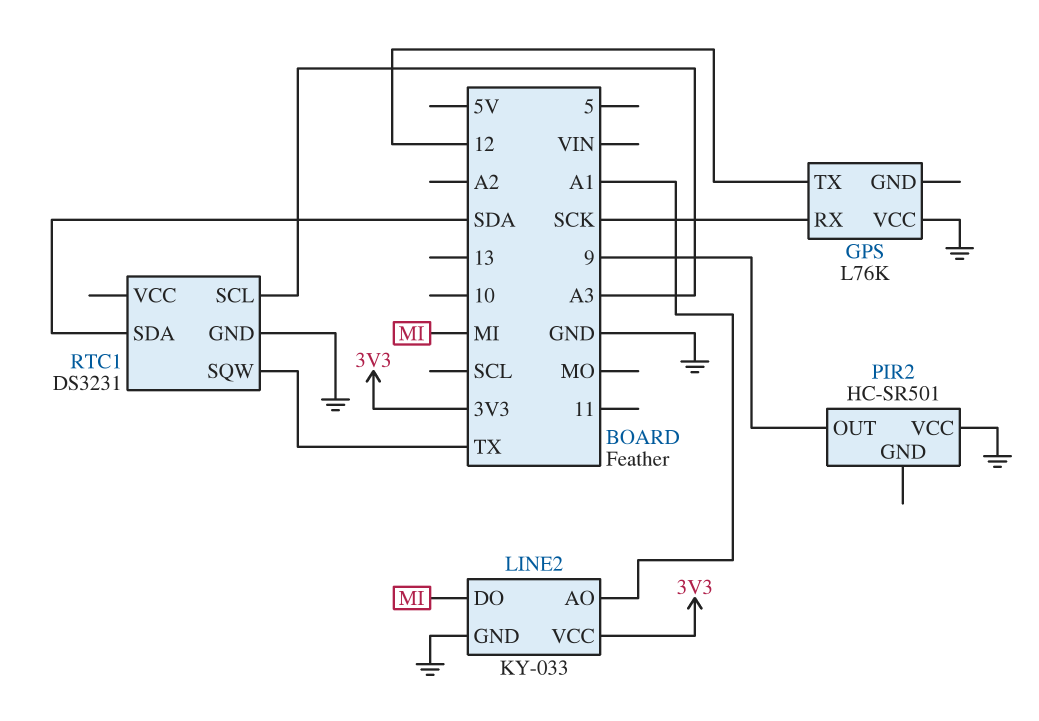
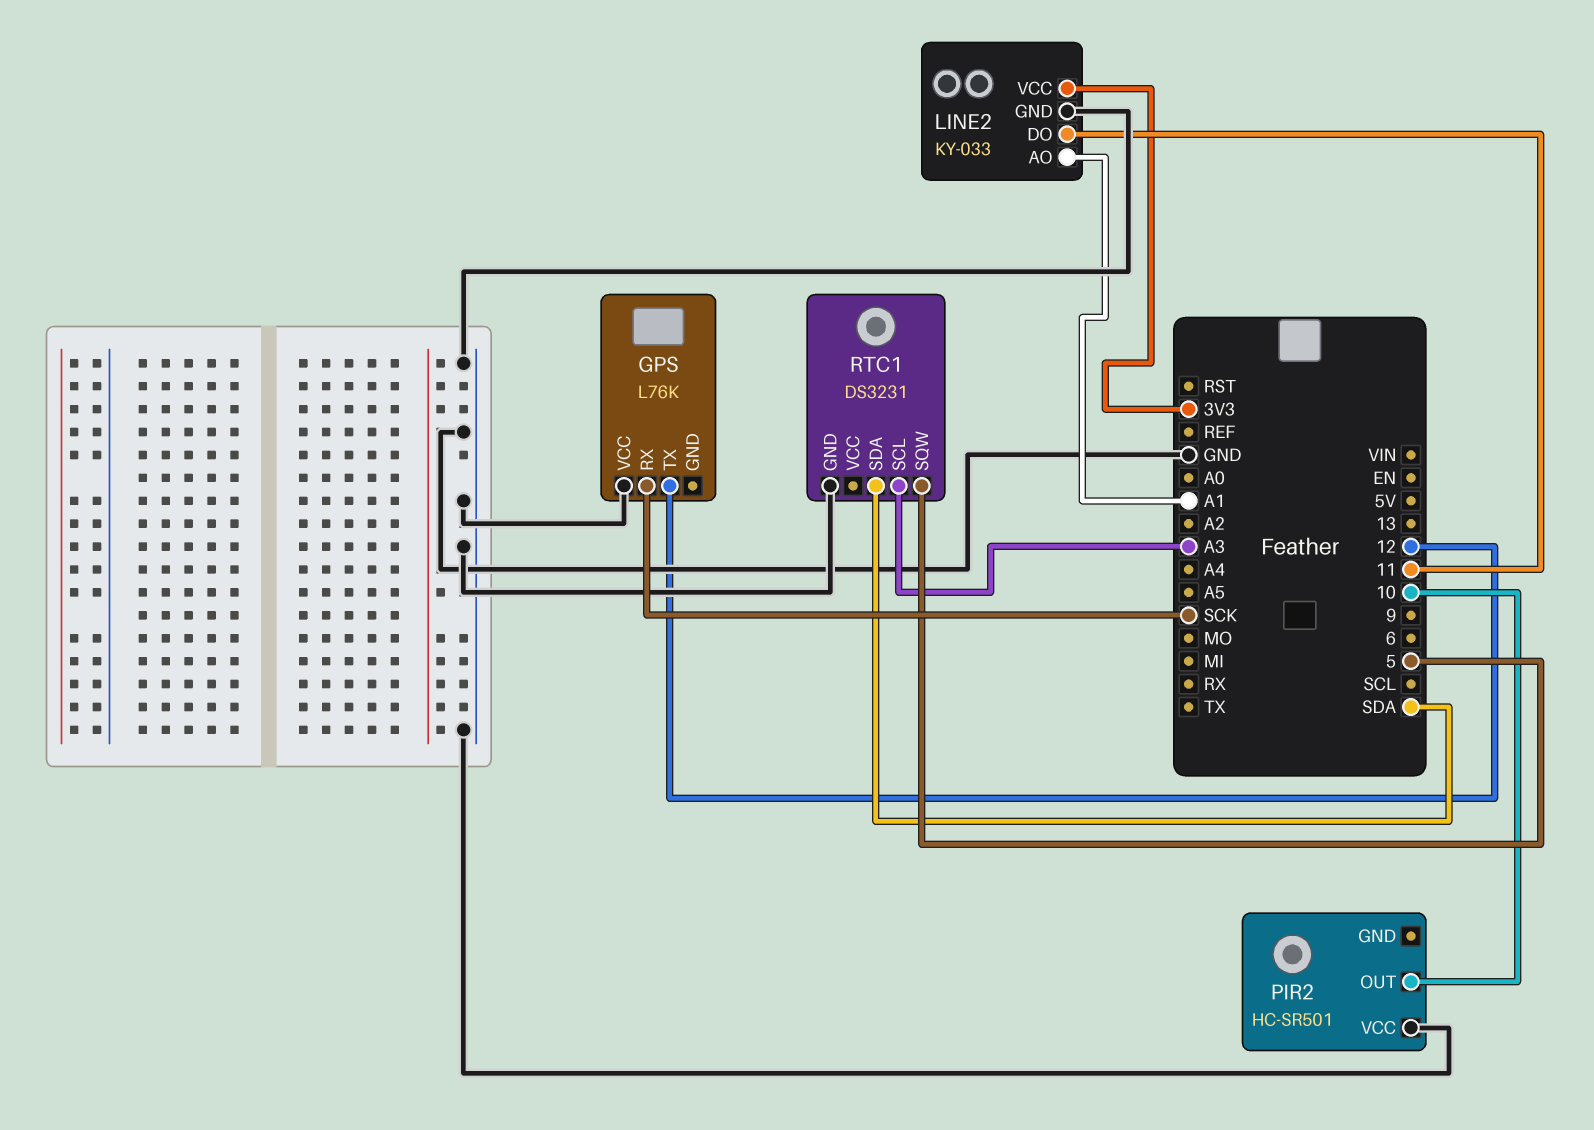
LINE2 pin DO: MI -> 11
PIR2 pin OUT: 9 -> 10
RTC1 pin SQW: TX -> 5

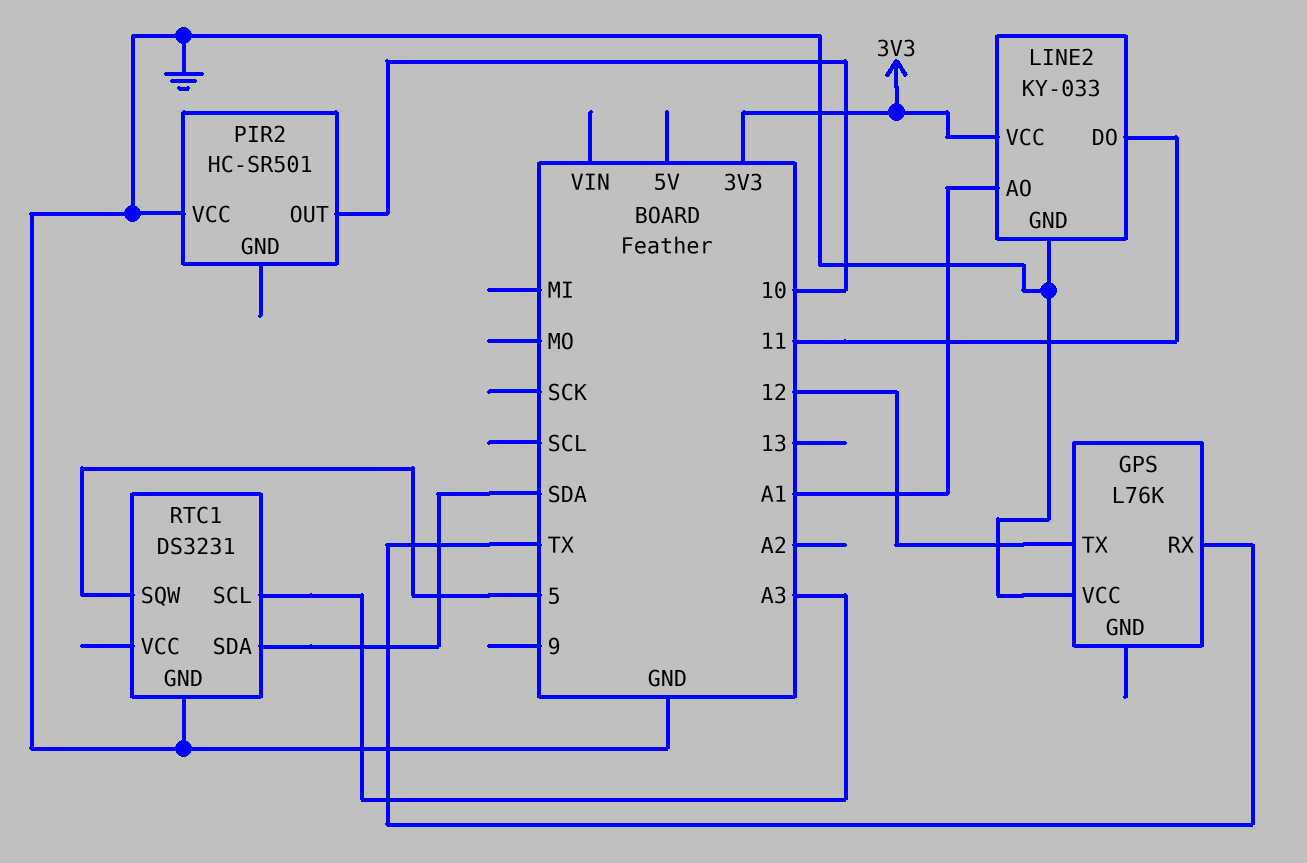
GPS pin RX: SCK -> TX

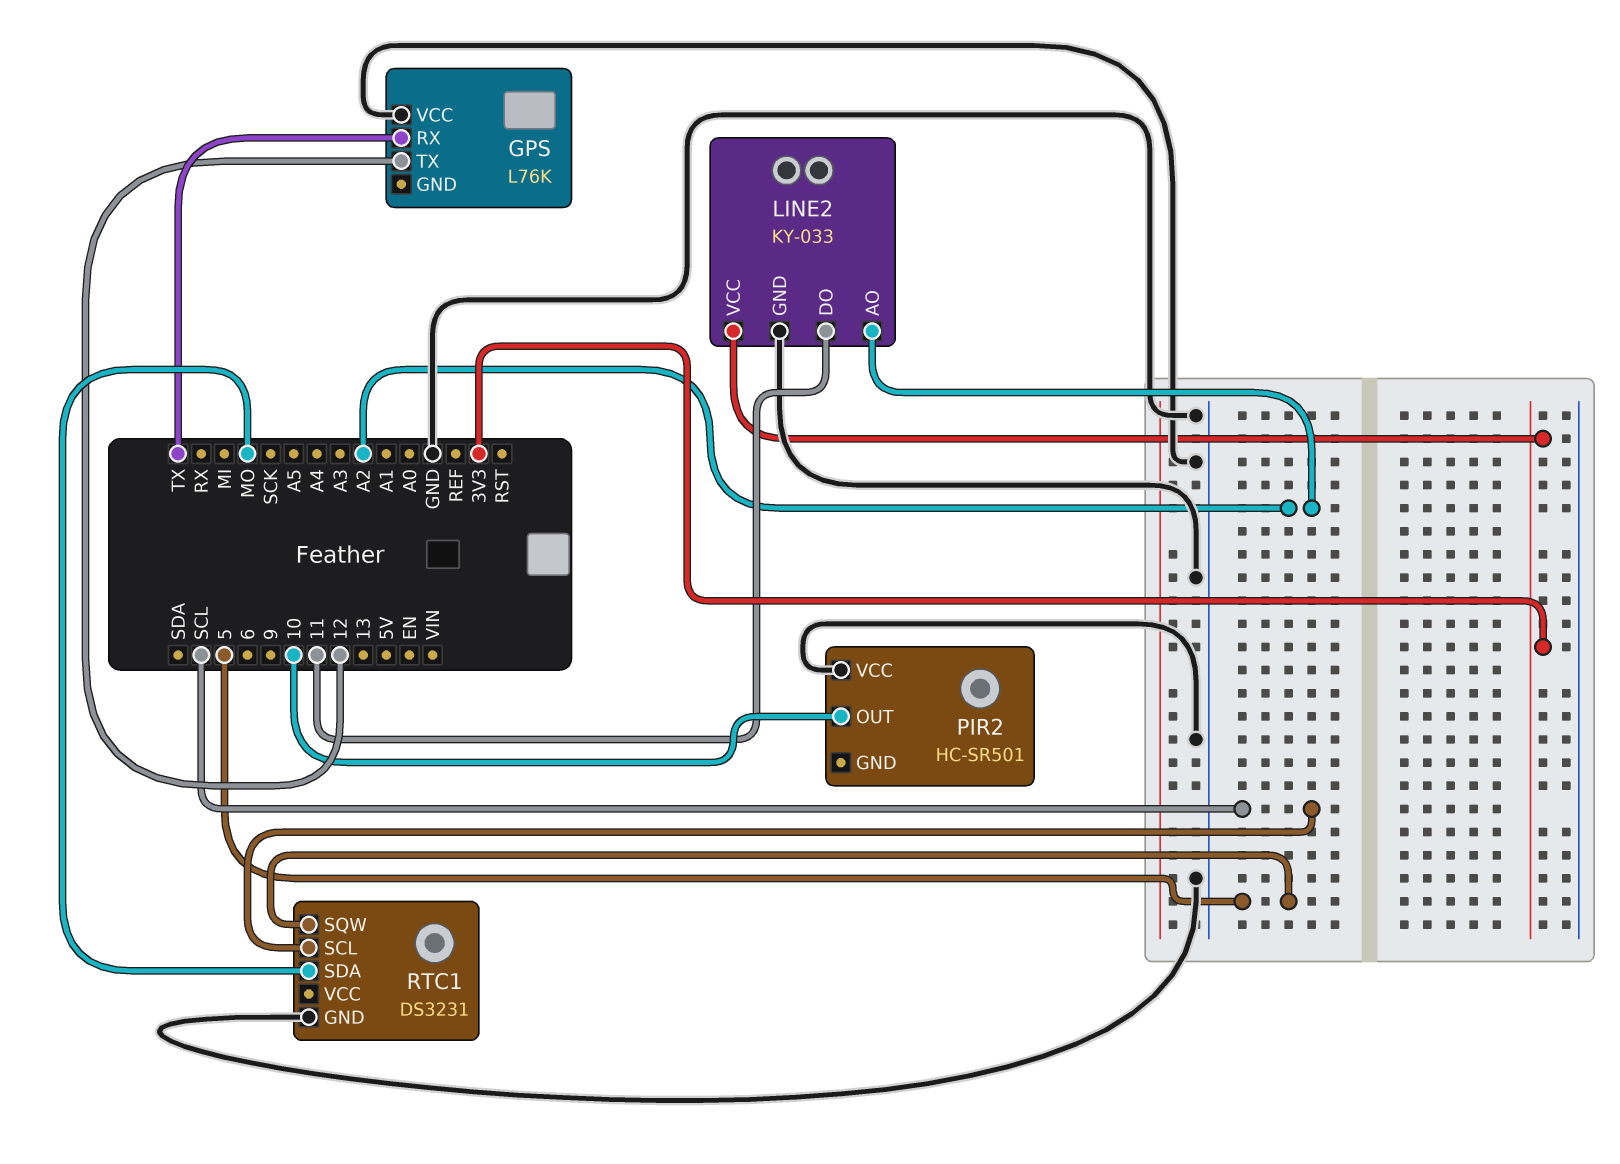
LINE2 pin AO: A1 -> A2
RTC1 pin SCL: A3 -> SCL
RTC1 pin SDA: SDA -> MO

